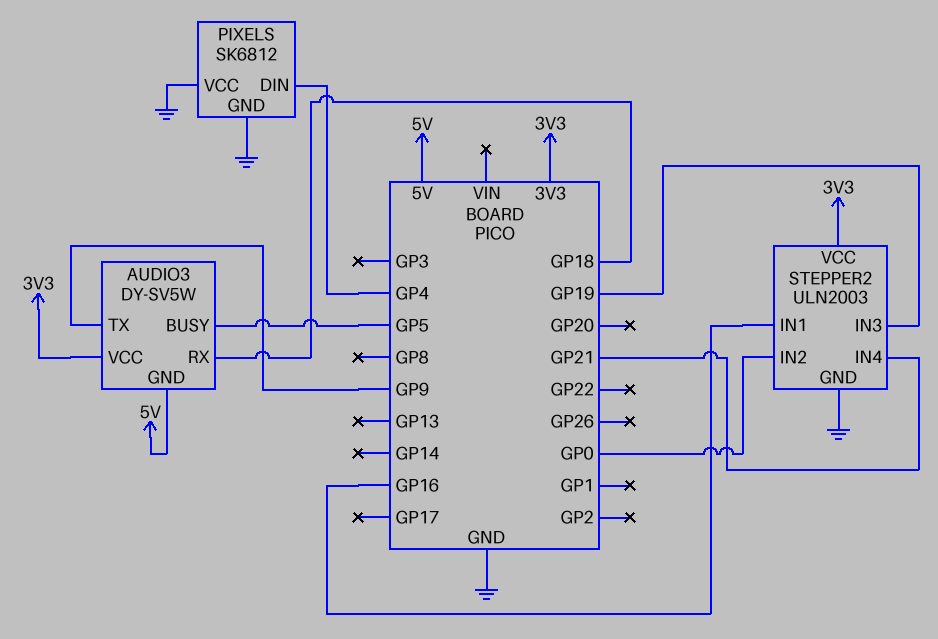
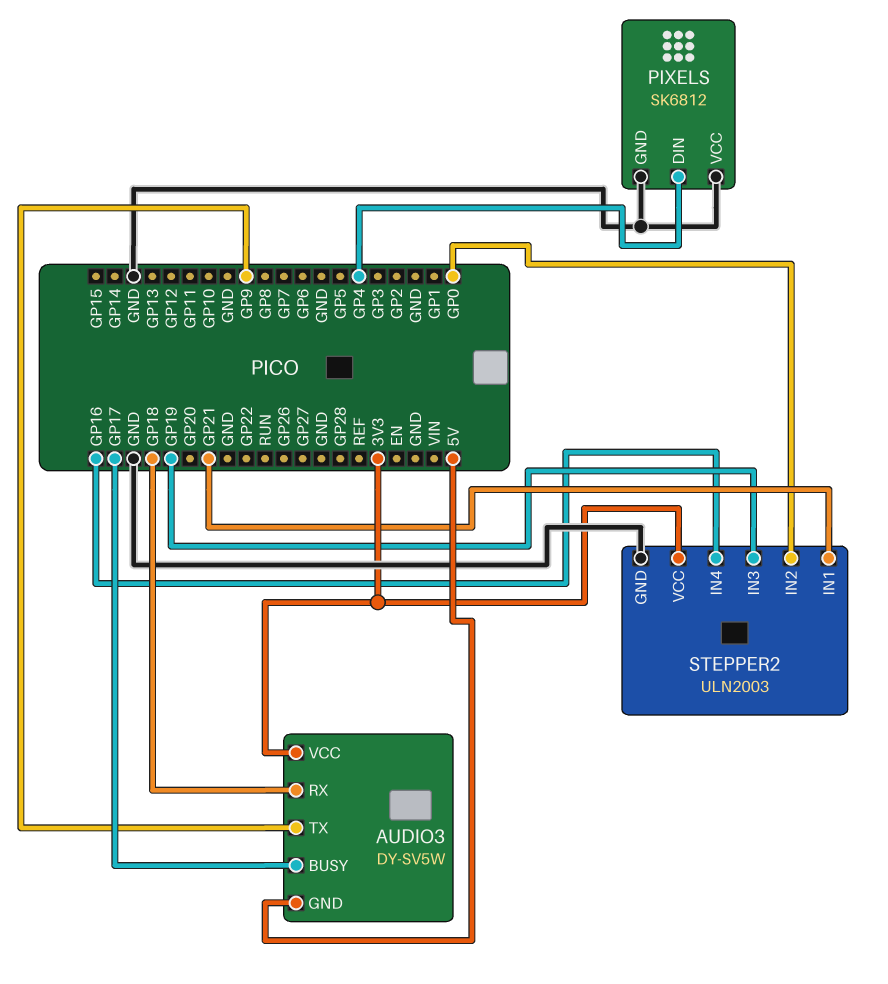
AUDIO3 pin BUSY: GP5 -> GP17
STEPPER2 pin IN1: GP16 -> GP21
STEPPER2 pin IN4: GP21 -> GP16

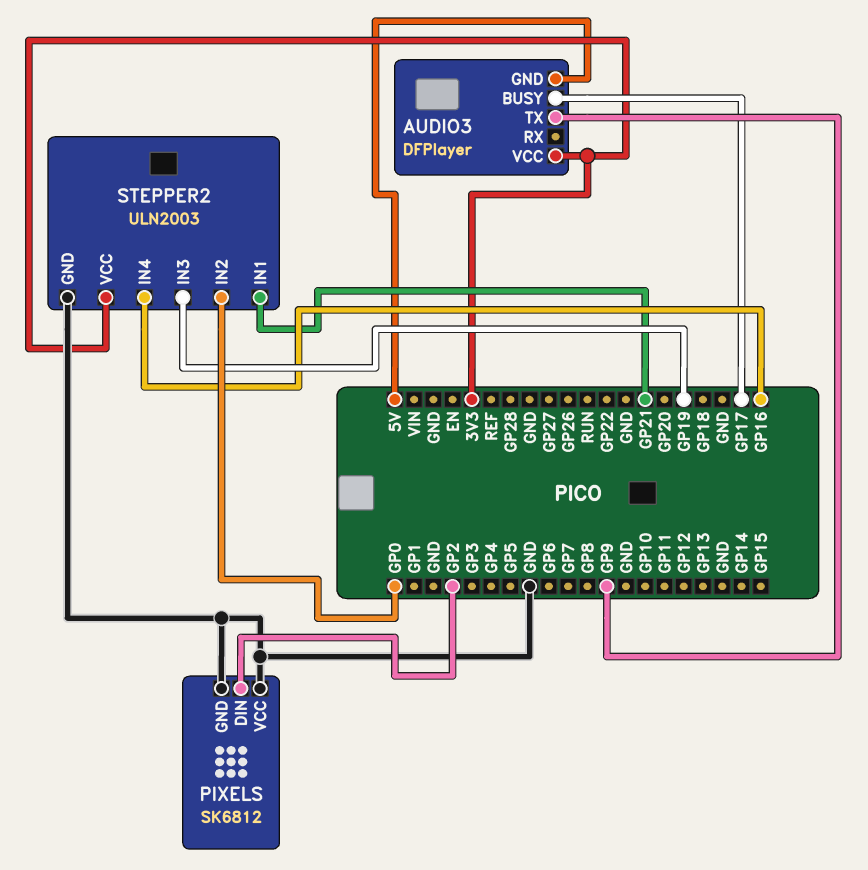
AUDIO3: DY-SV5W -> DFPlayer
AUDIO3 pin RX: GP18 -> none
PIXELS pin DIN: GP4 -> GP2

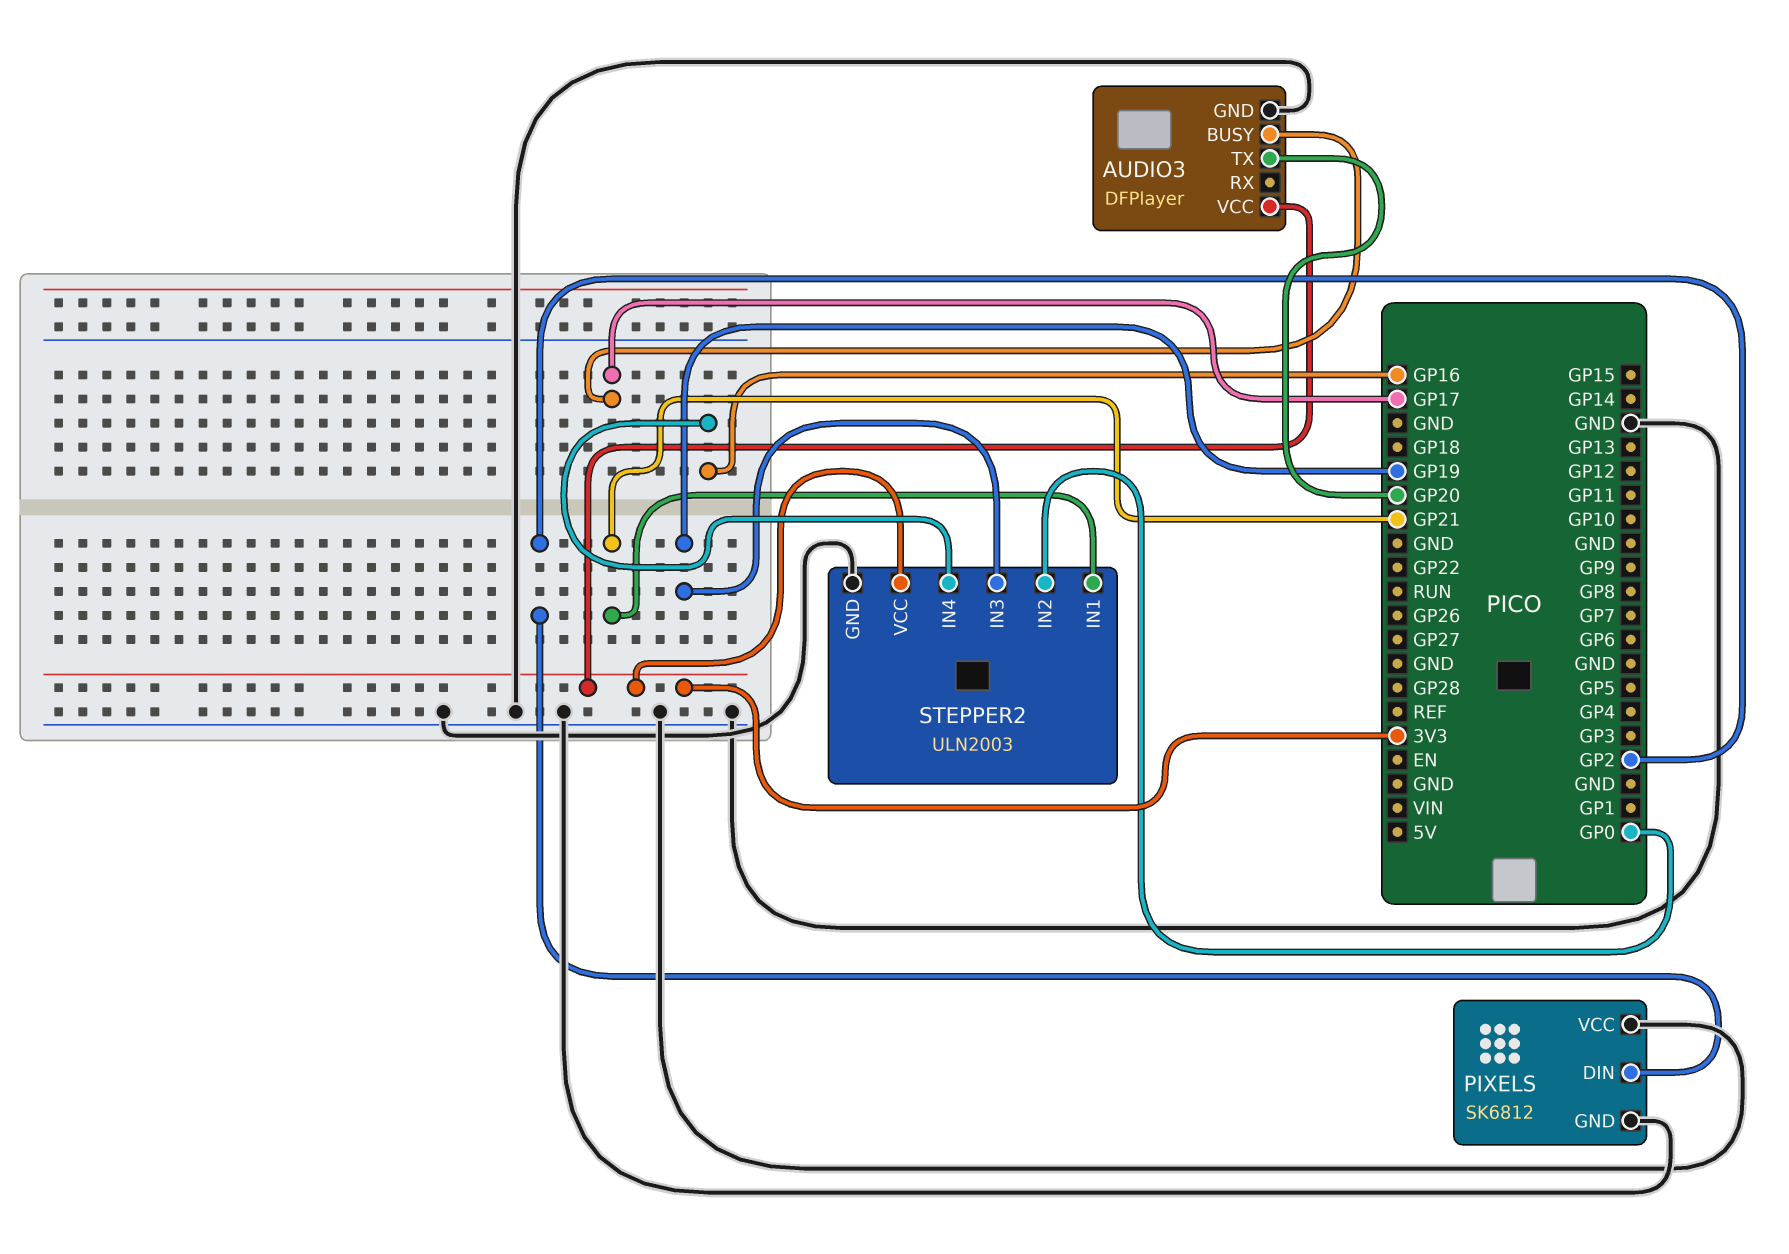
AUDIO3 pin GND: 5V -> GND
AUDIO3 pin TX: GP9 -> GP20

